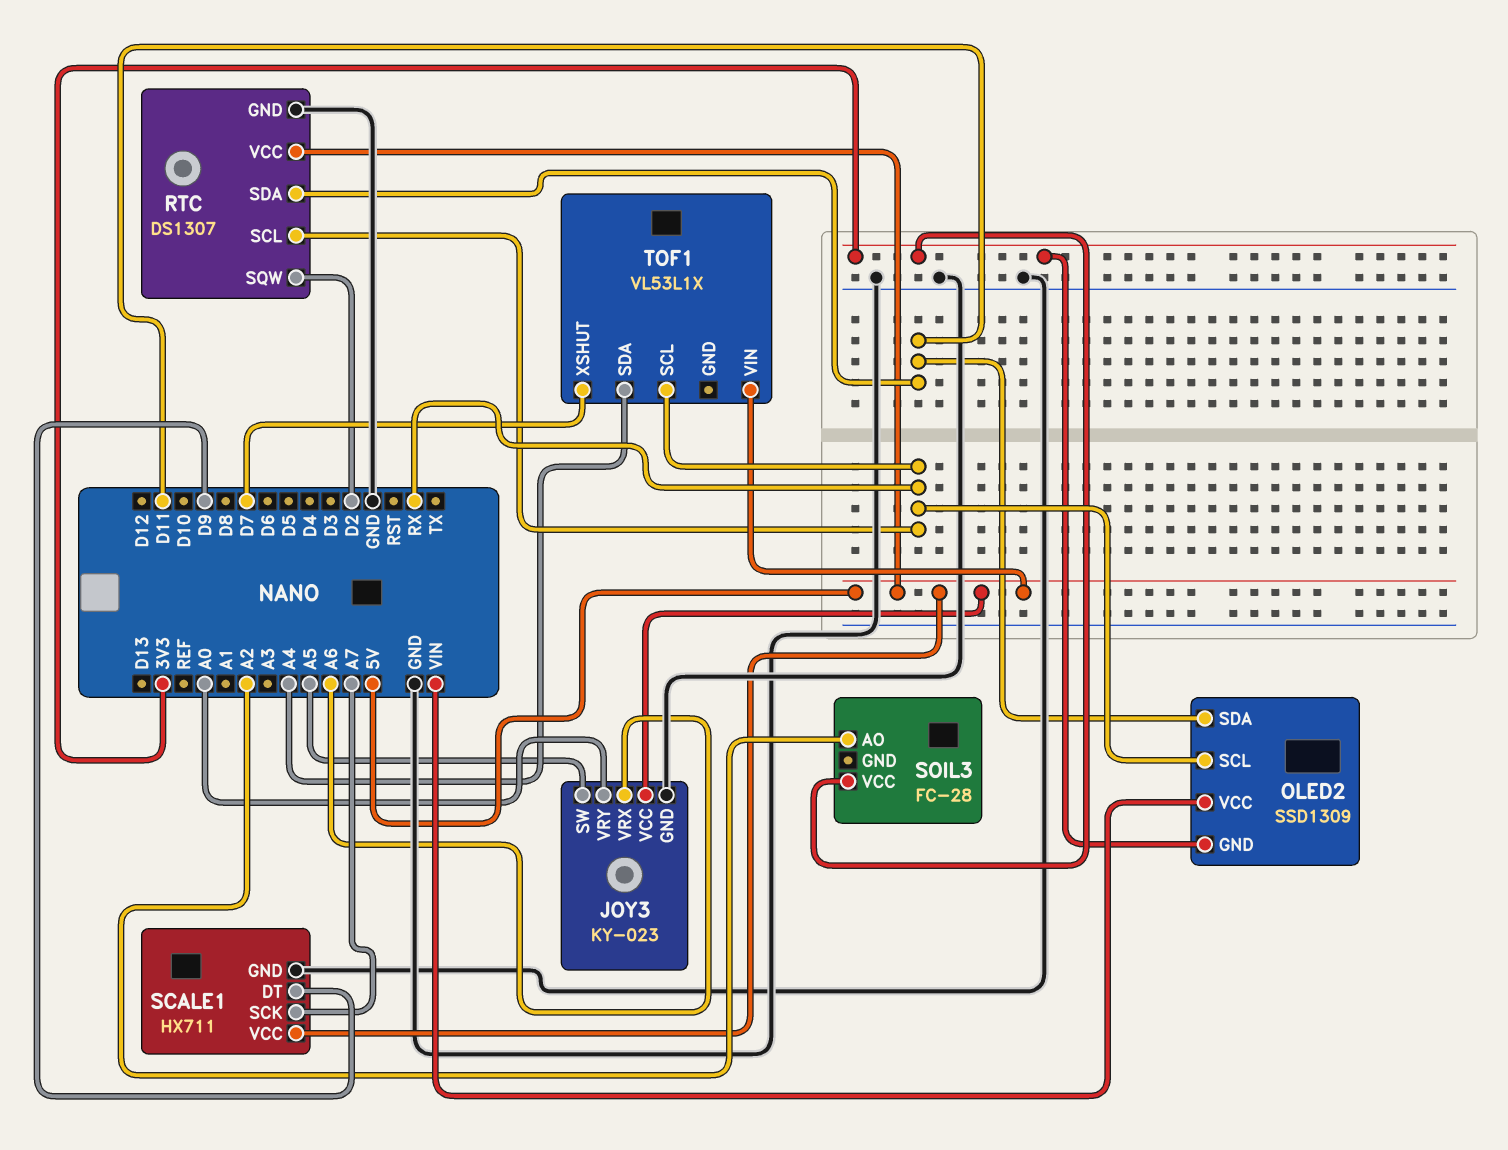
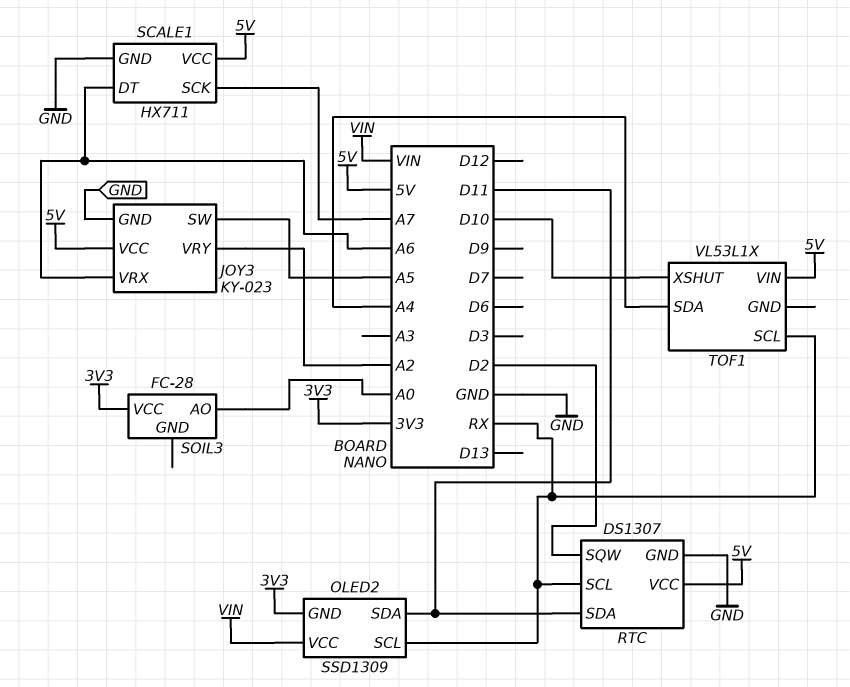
JOY3 pin VRY: A0 -> A2
SCALE1 pin DT: D9 -> A6
SOIL3 pin AO: A2 -> A0
TOF1 pin XSHUT: D7 -> D10

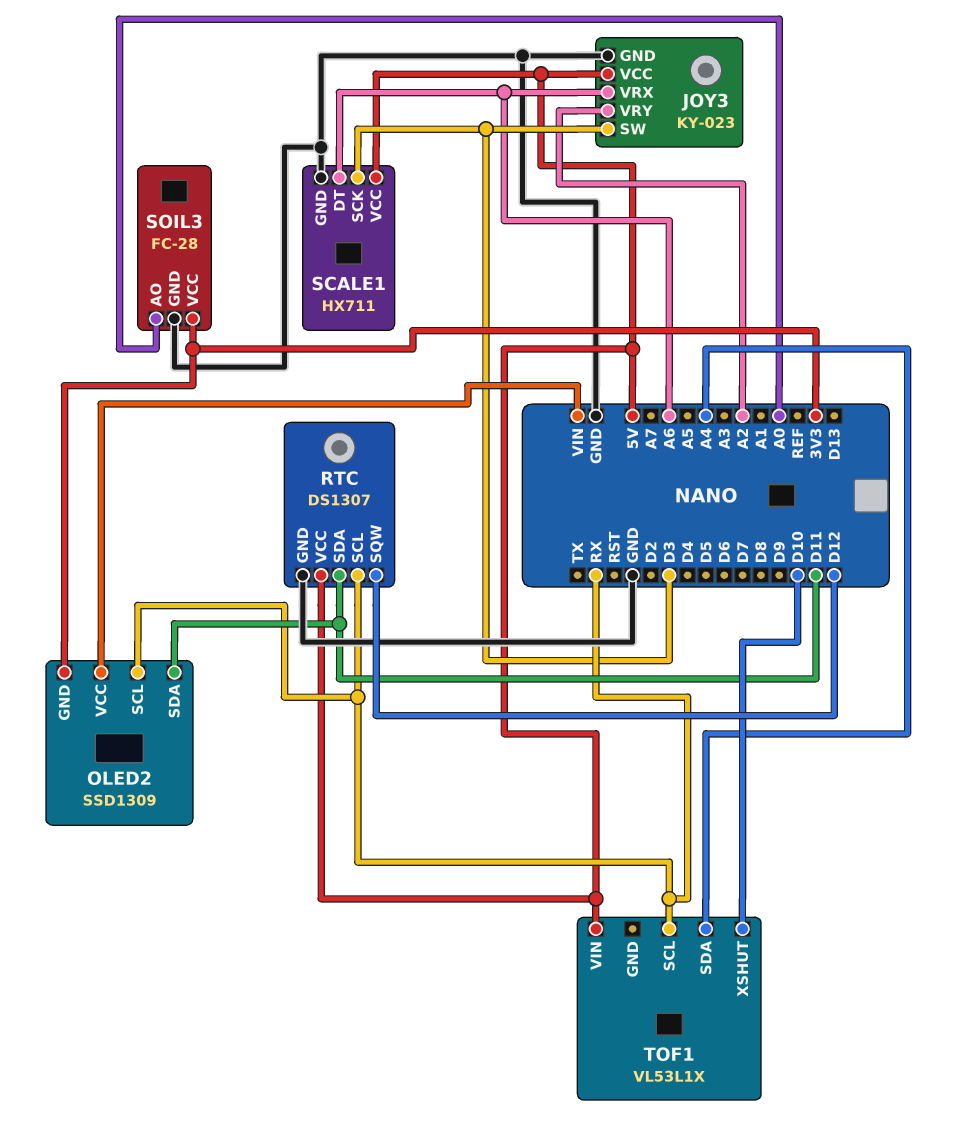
JOY3 pin SW: A5 -> D3
RTC pin SQW: D2 -> D12
SCALE1 pin SCK: A7 -> D3
SOIL3 pin GND: none -> GND

